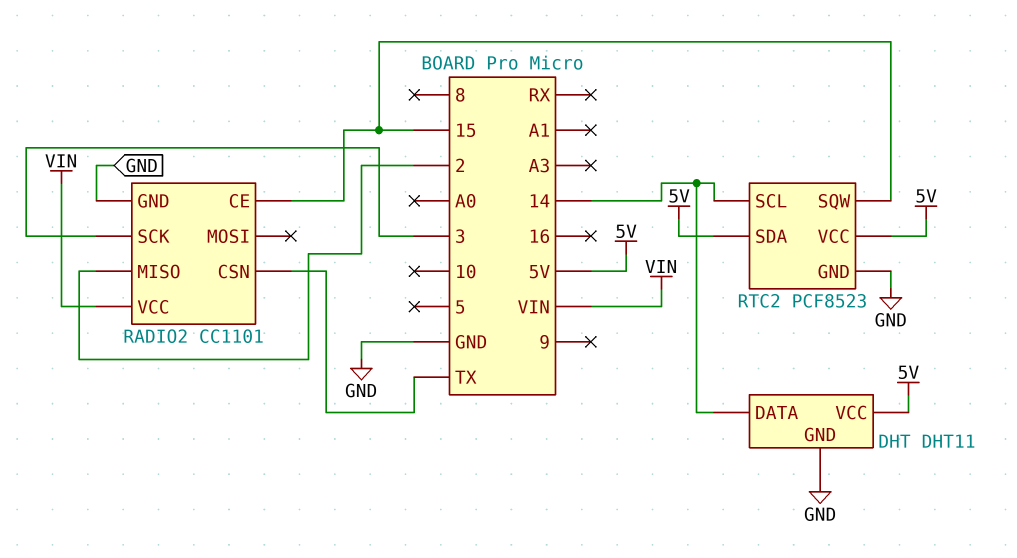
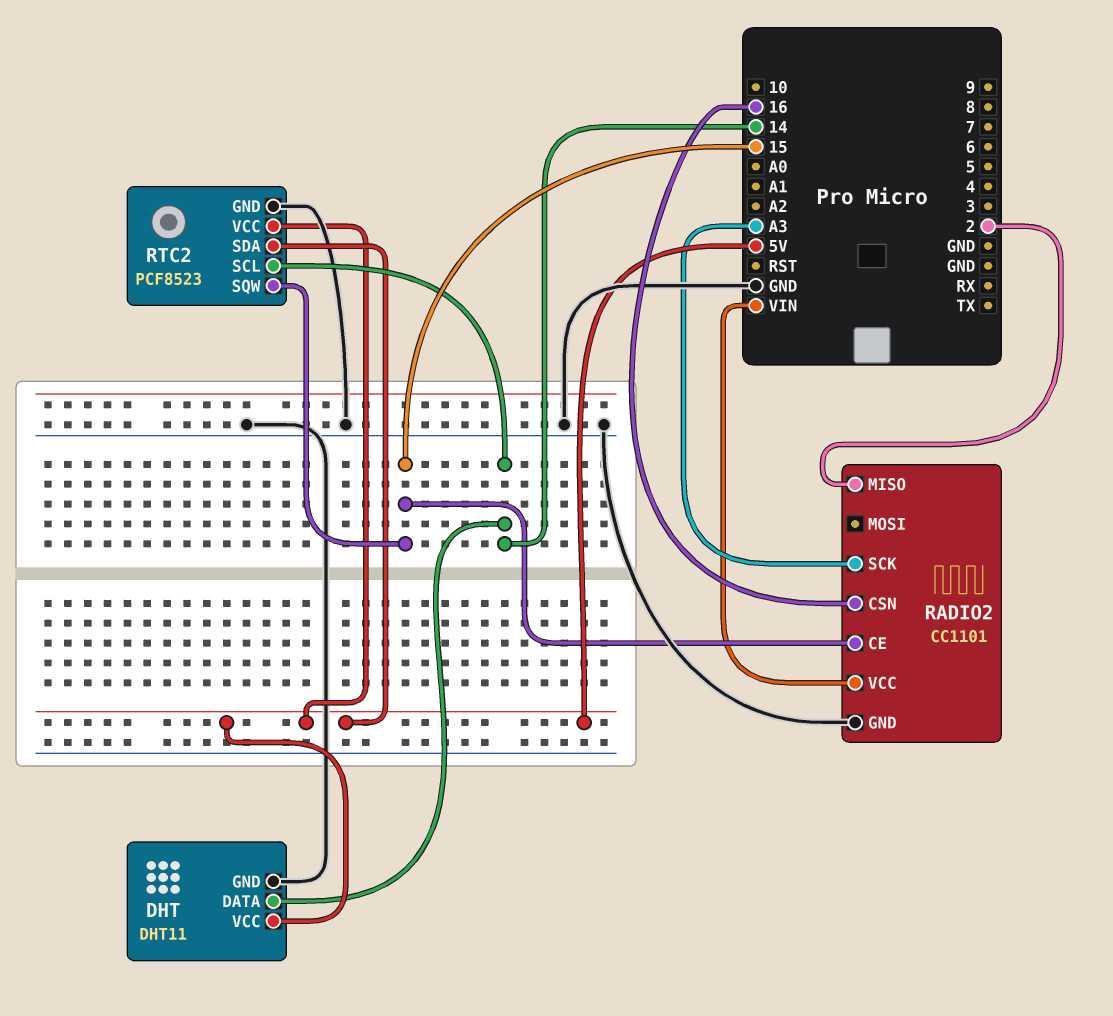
RADIO2 pin CSN: TX -> 16
RADIO2 pin SCK: 3 -> A3

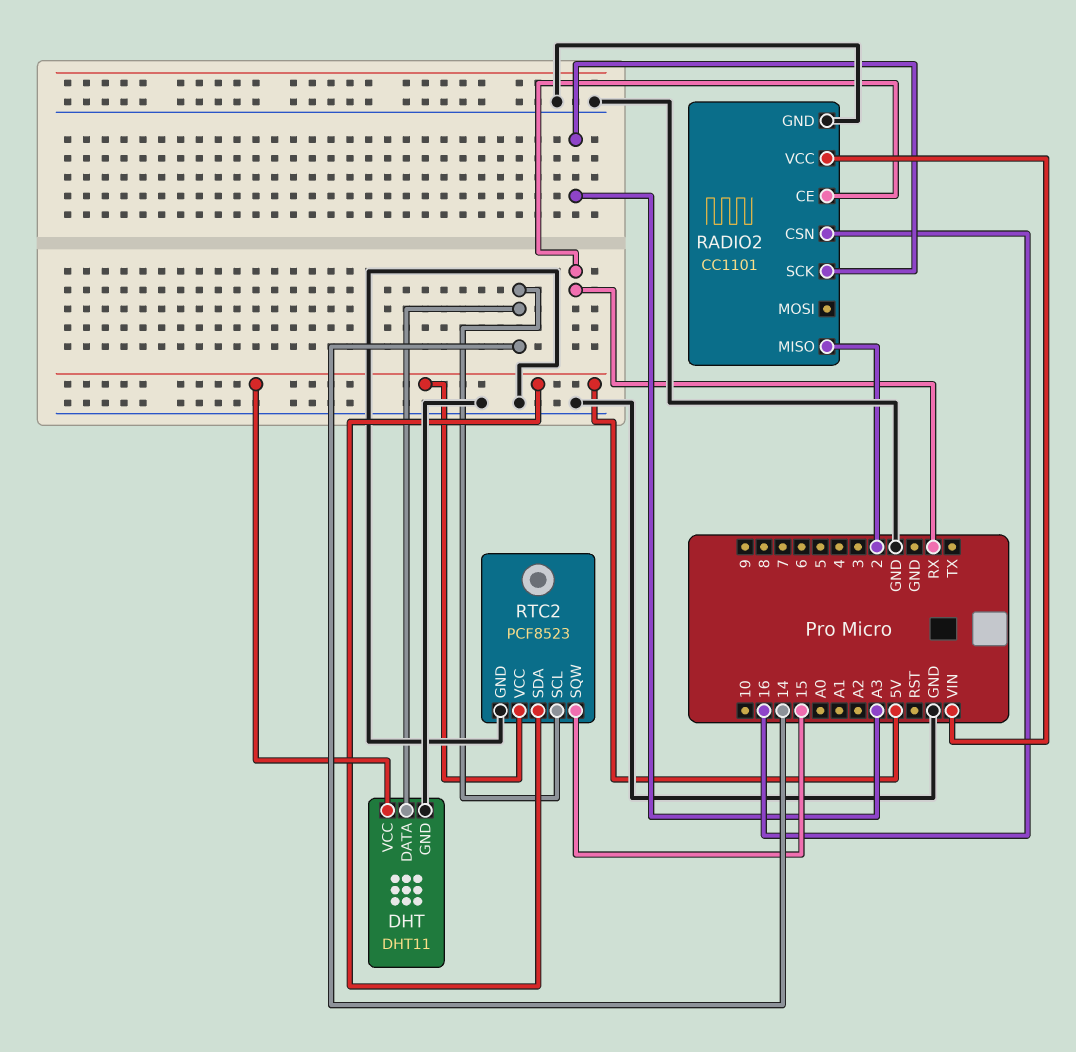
RADIO2 pin CE: 15 -> RX

